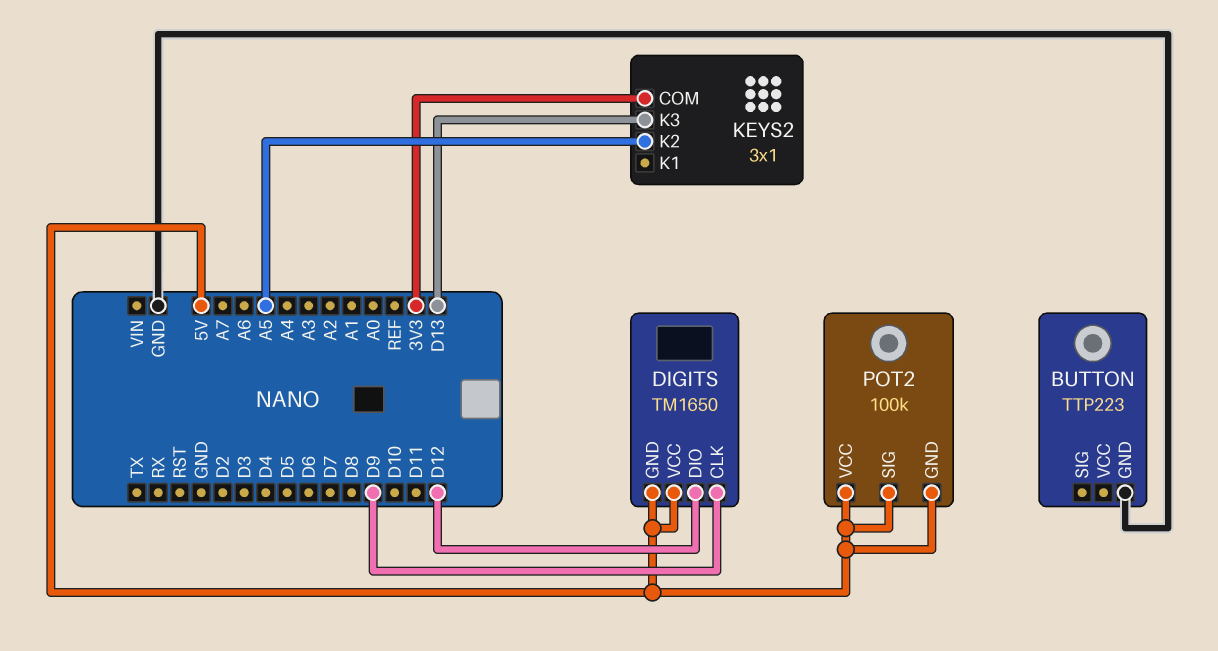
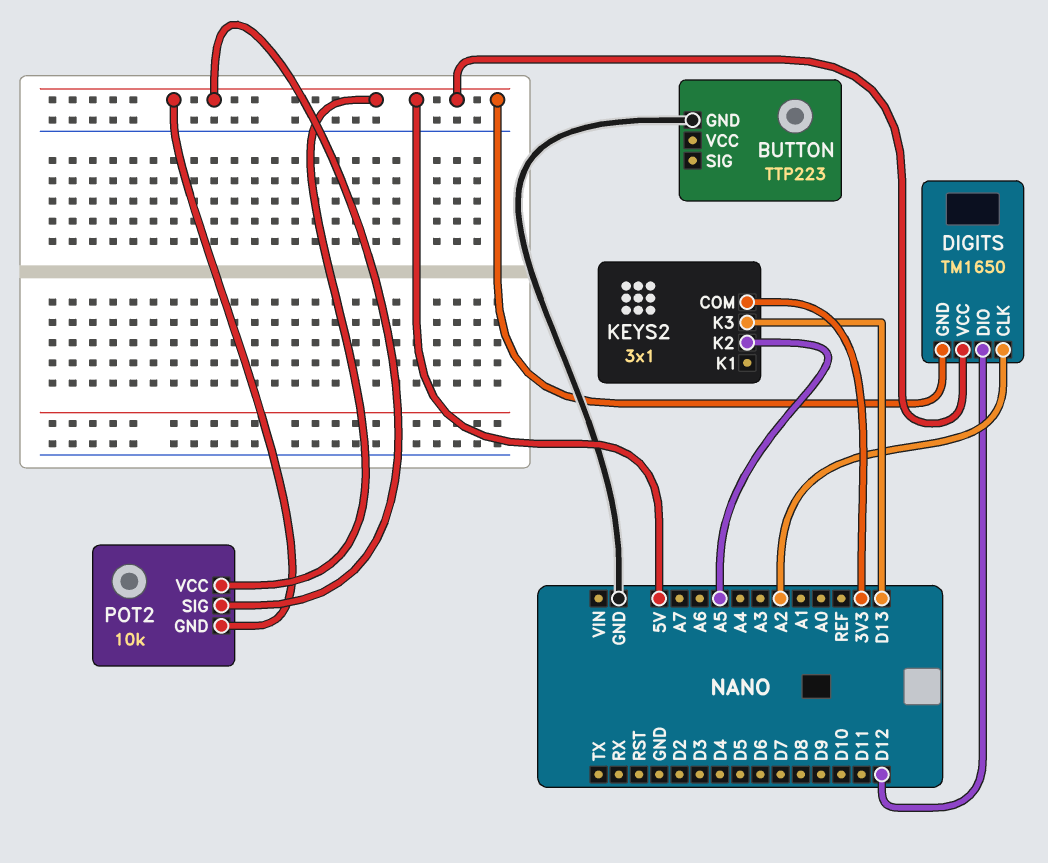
DIGITS pin CLK: D9 -> A2
POT2: 100k -> 10k

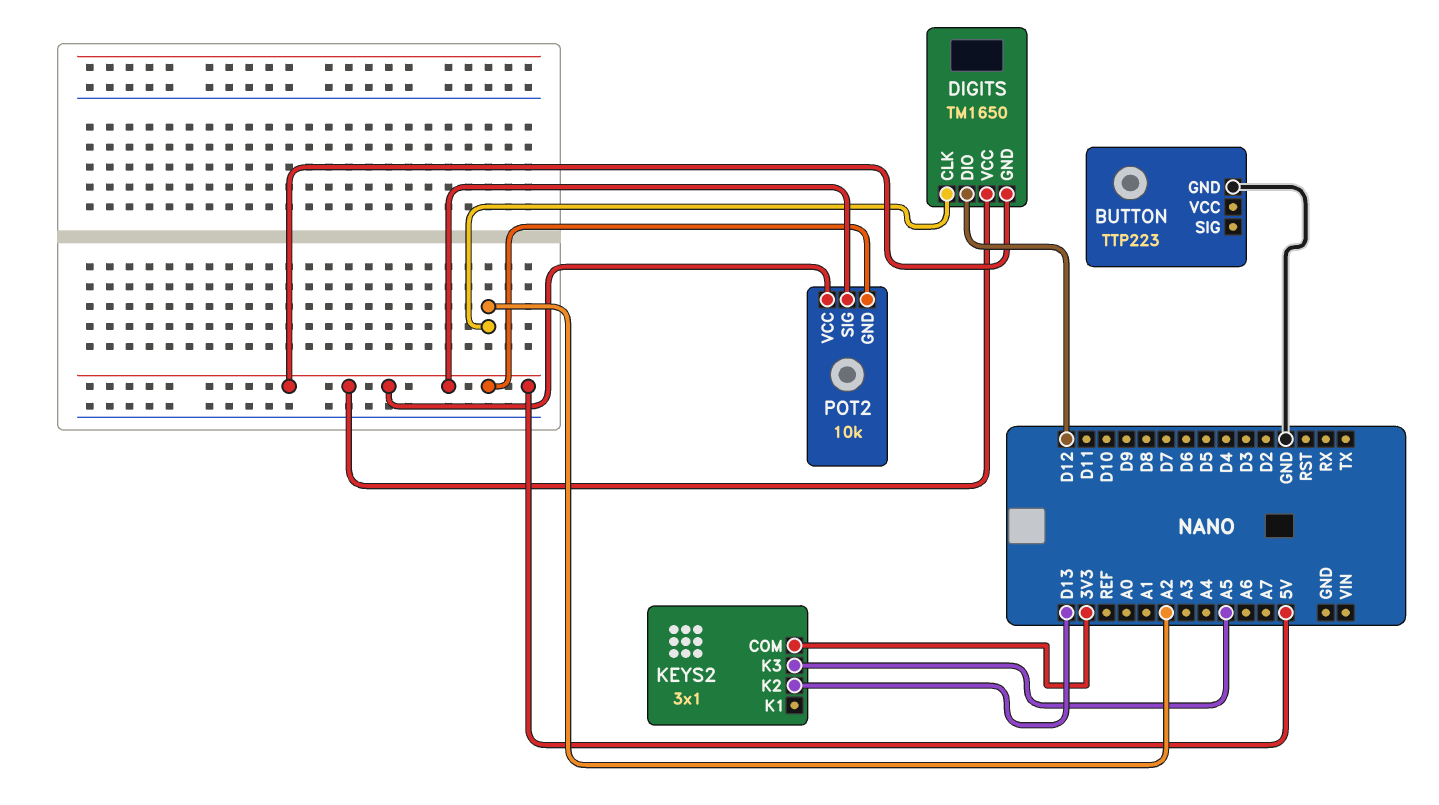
KEYS2 pin K2: A5 -> D13
KEYS2 pin K3: D13 -> A5

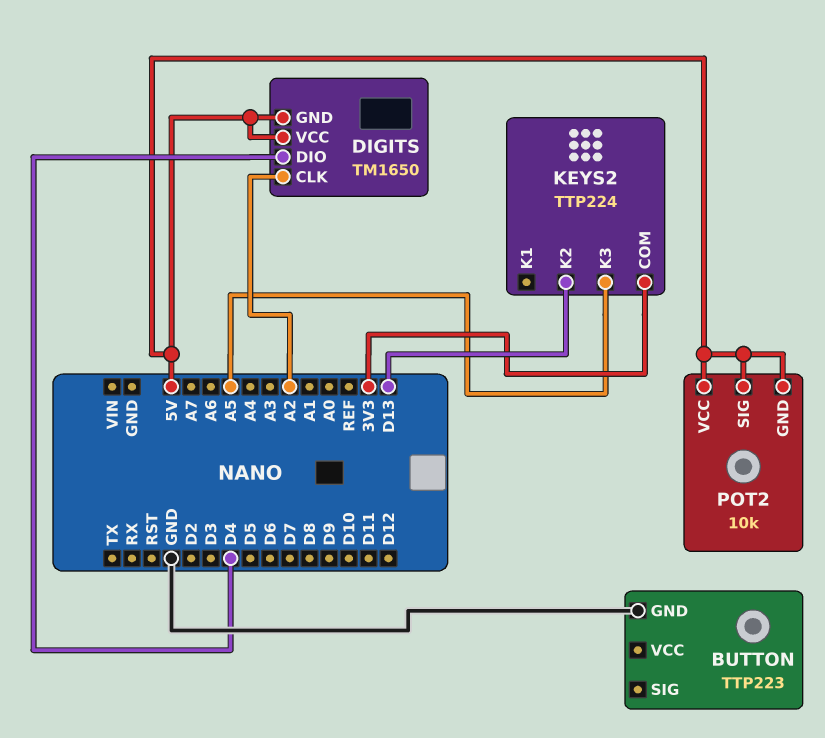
DIGITS pin DIO: D12 -> D4
KEYS2: 3x1 -> TTP224

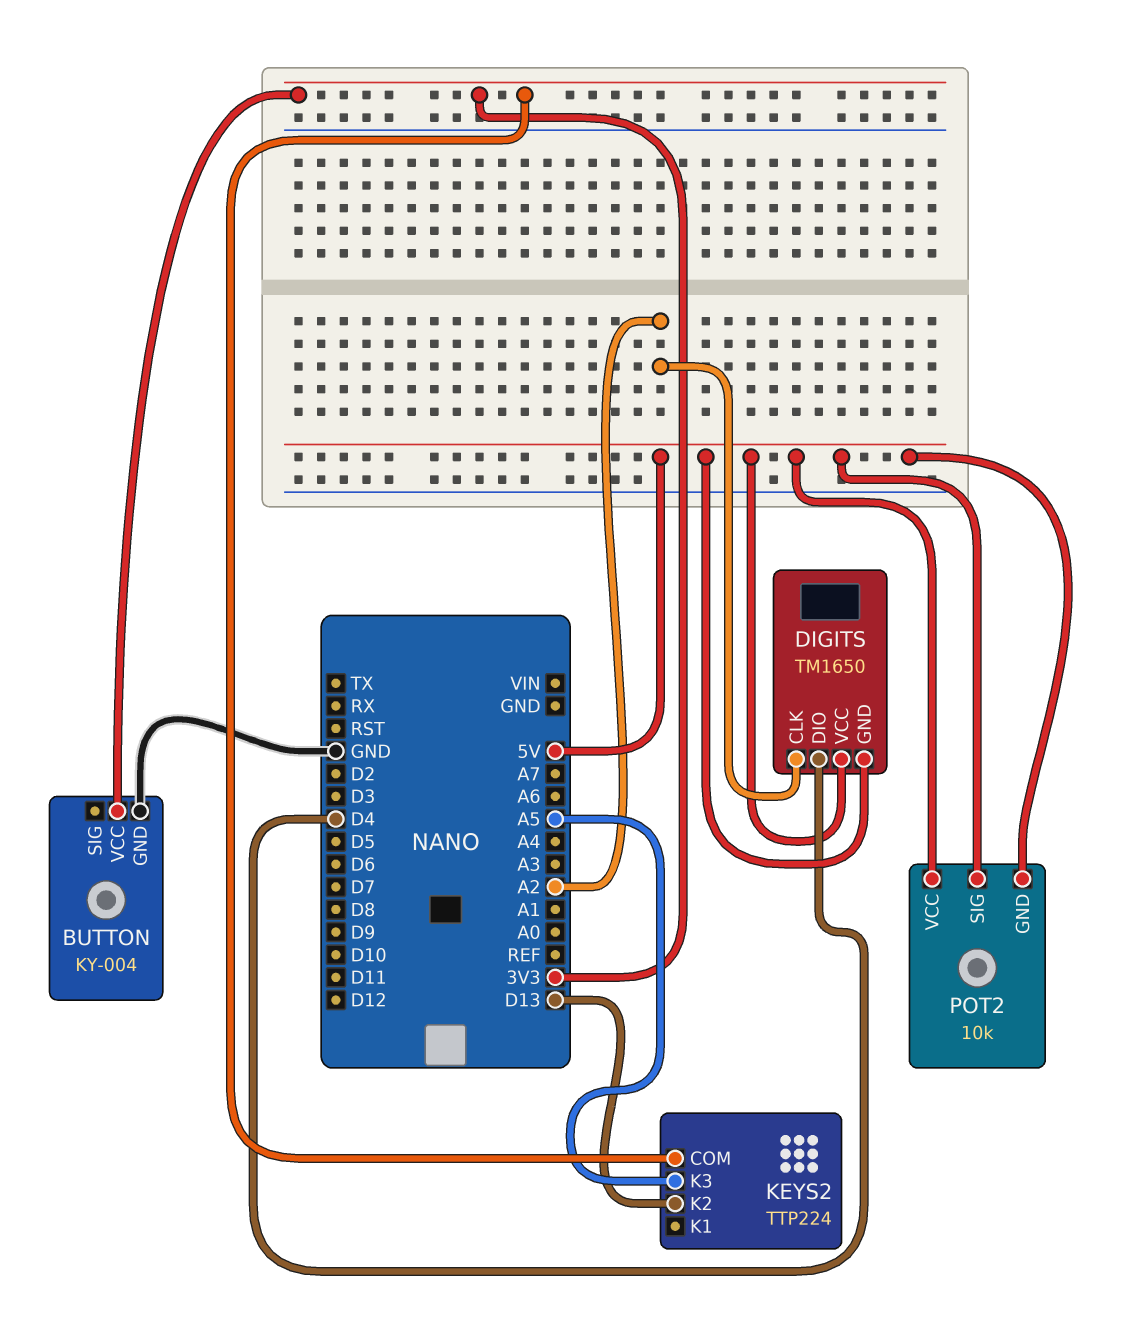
BUTTON: TTP223 -> KY-004
BUTTON pin VCC: none -> 3V3

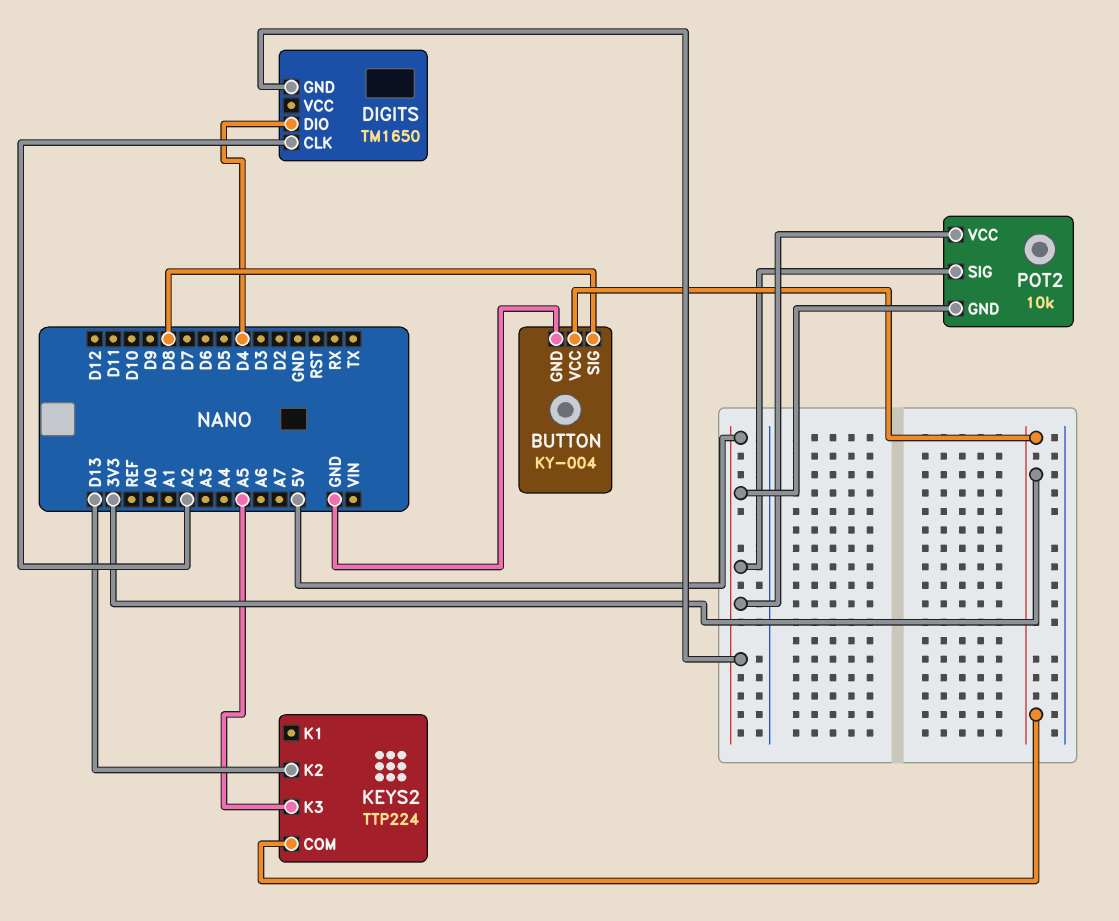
BUTTON pin SIG: none -> D8
DIGITS pin VCC: 5V -> none

